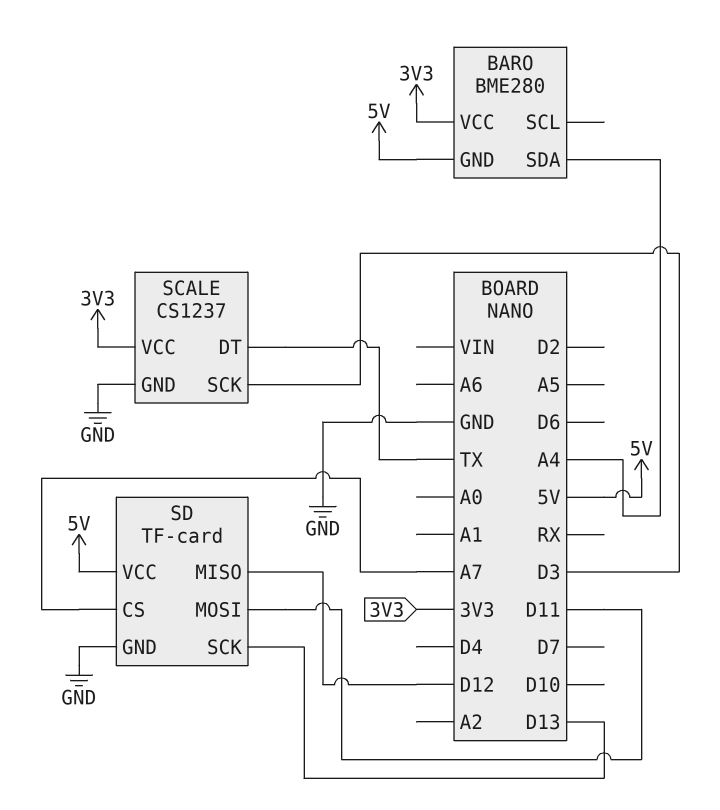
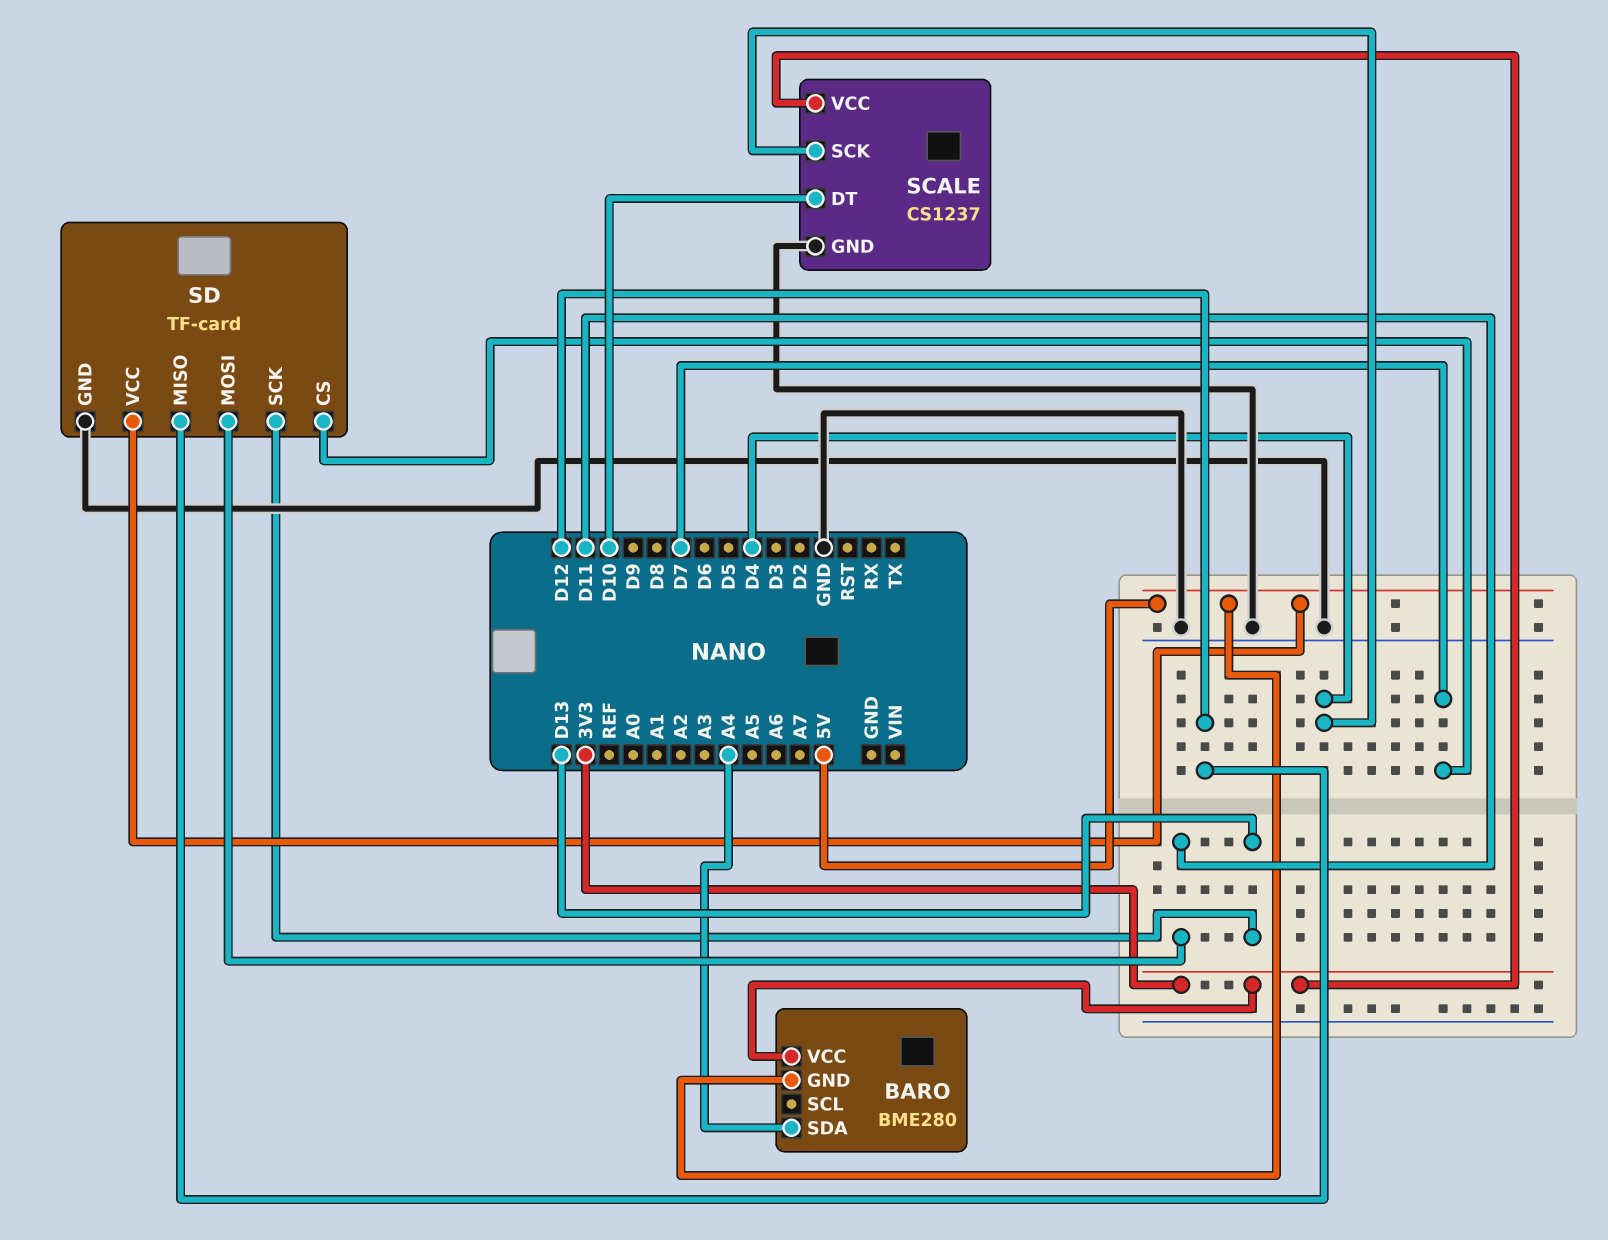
SCALE pin DT: TX -> D10
SCALE pin SCK: D3 -> D4
SD pin CS: A7 -> D7

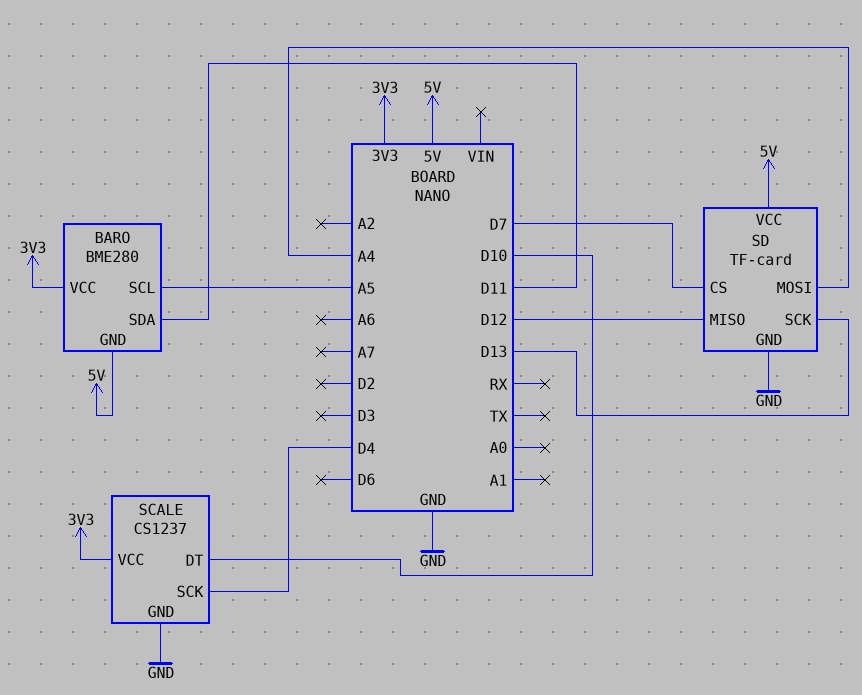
BARO pin SCL: none -> A5
BARO pin SDA: A4 -> D11
SD pin MOSI: D11 -> A4

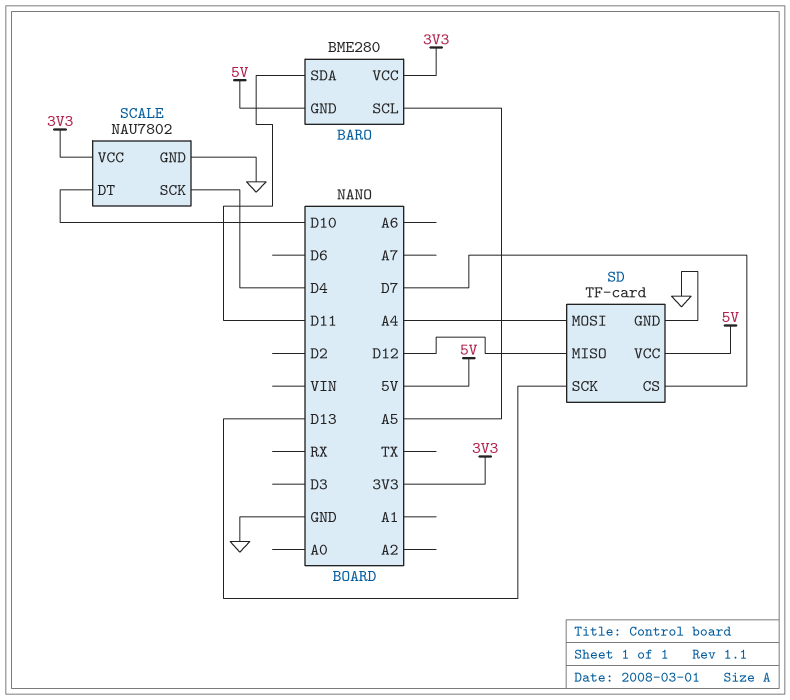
SCALE: CS1237 -> NAU7802

